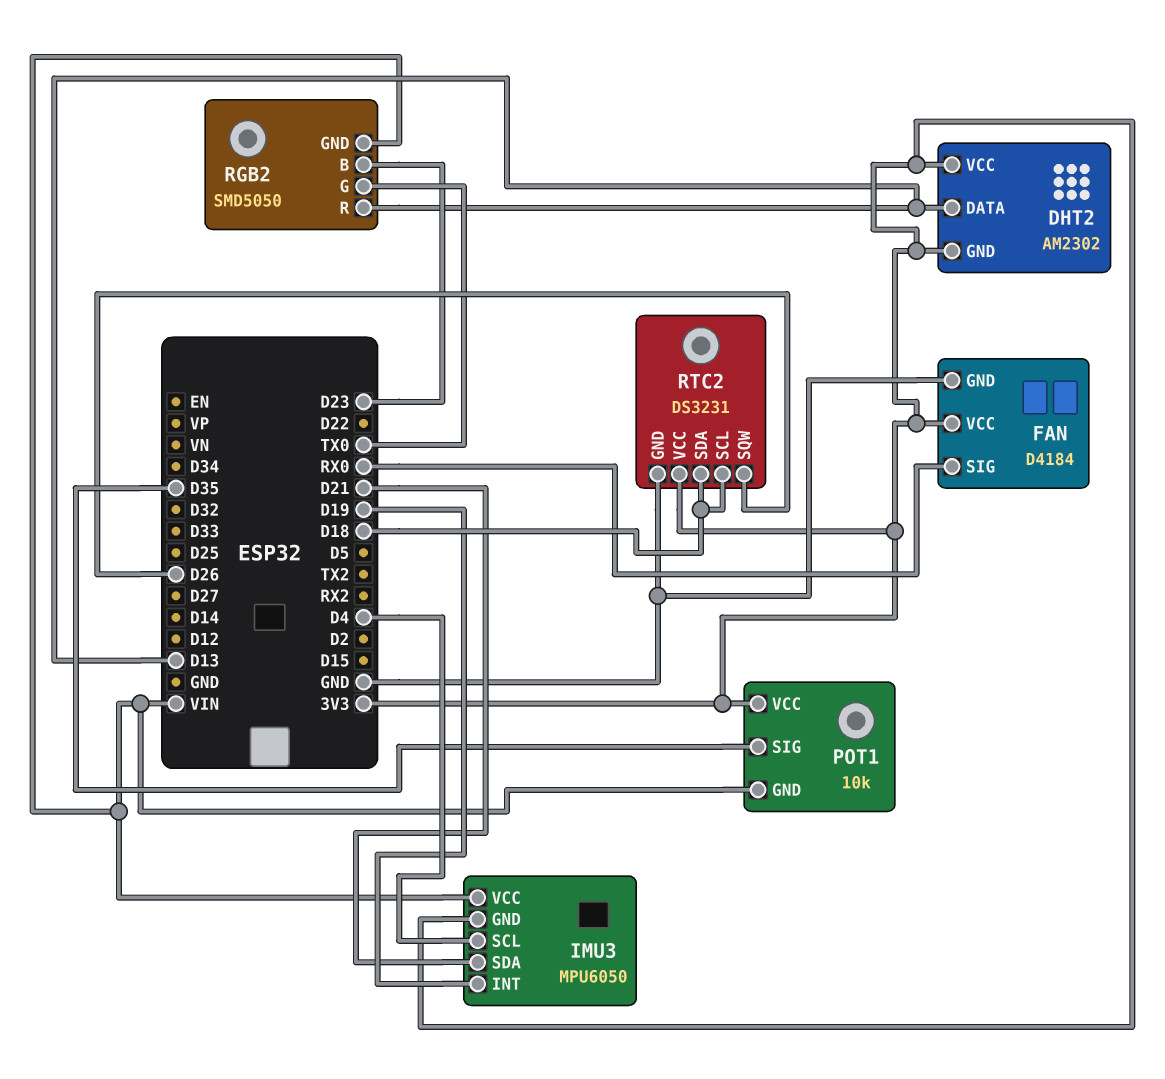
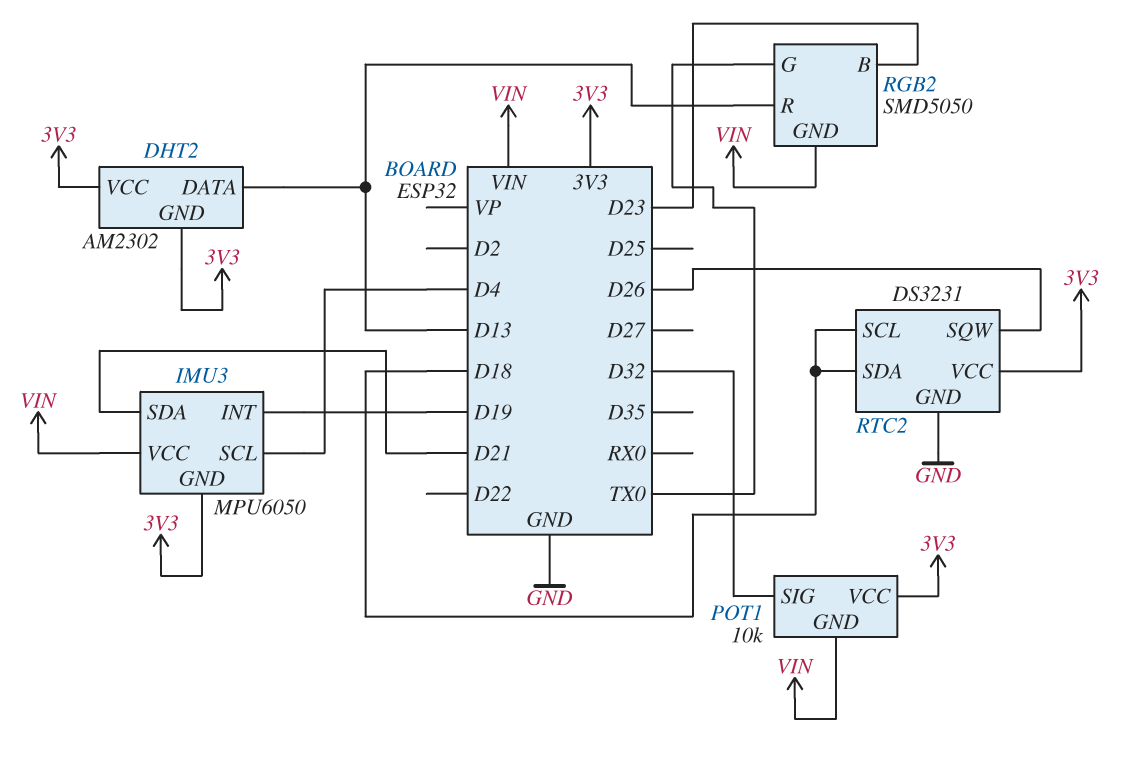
FAN: D4184 -> none
FAN pin GND: GND -> none
FAN pin SIG: RX0 -> none
FAN pin VCC: 3V3 -> none
POT1 pin SIG: D35 -> D32

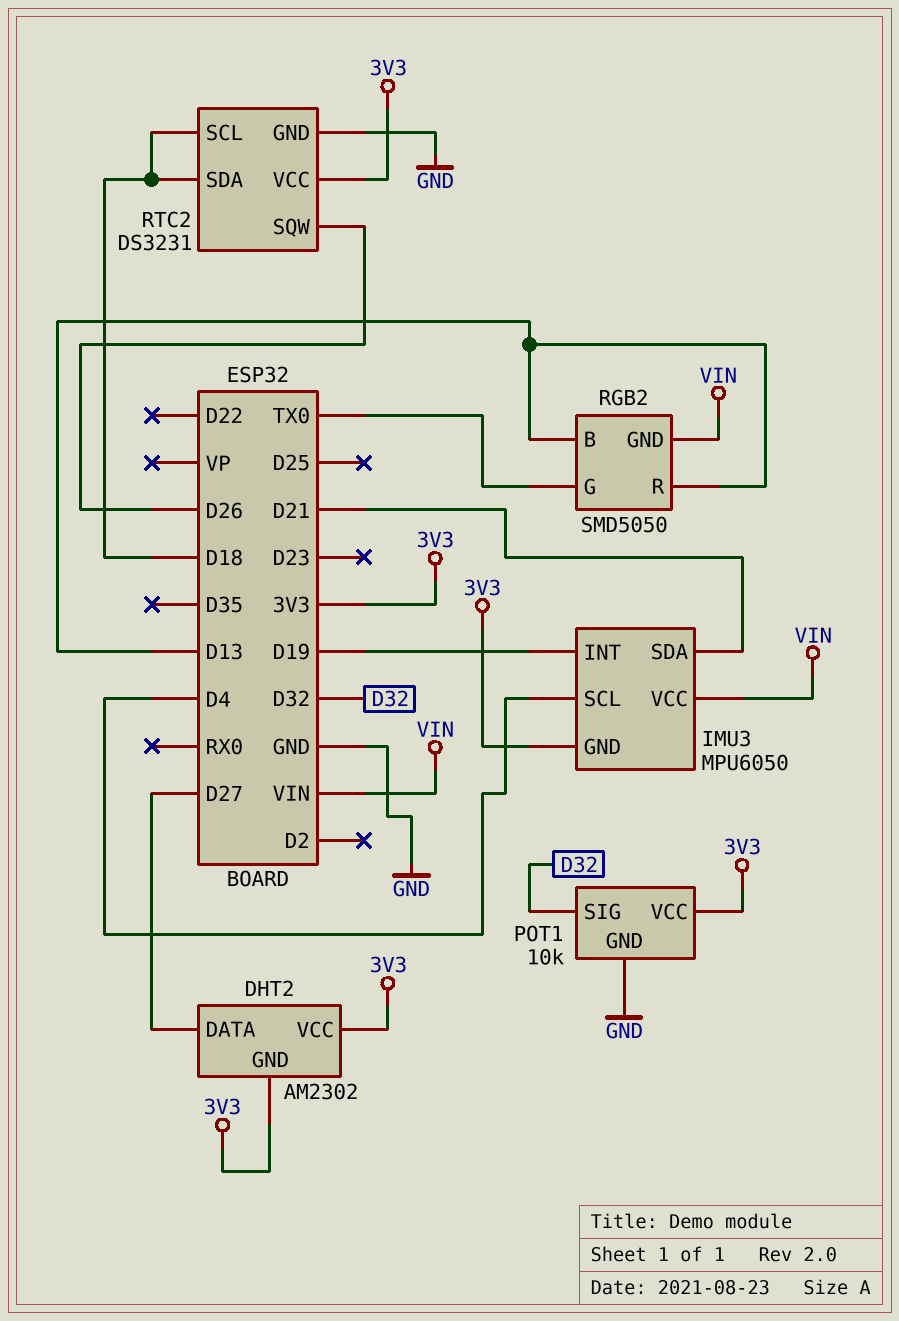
DHT2 pin DATA: D13 -> D27
POT1 pin GND: VIN -> GND
RGB2 pin B: D23 -> D13

